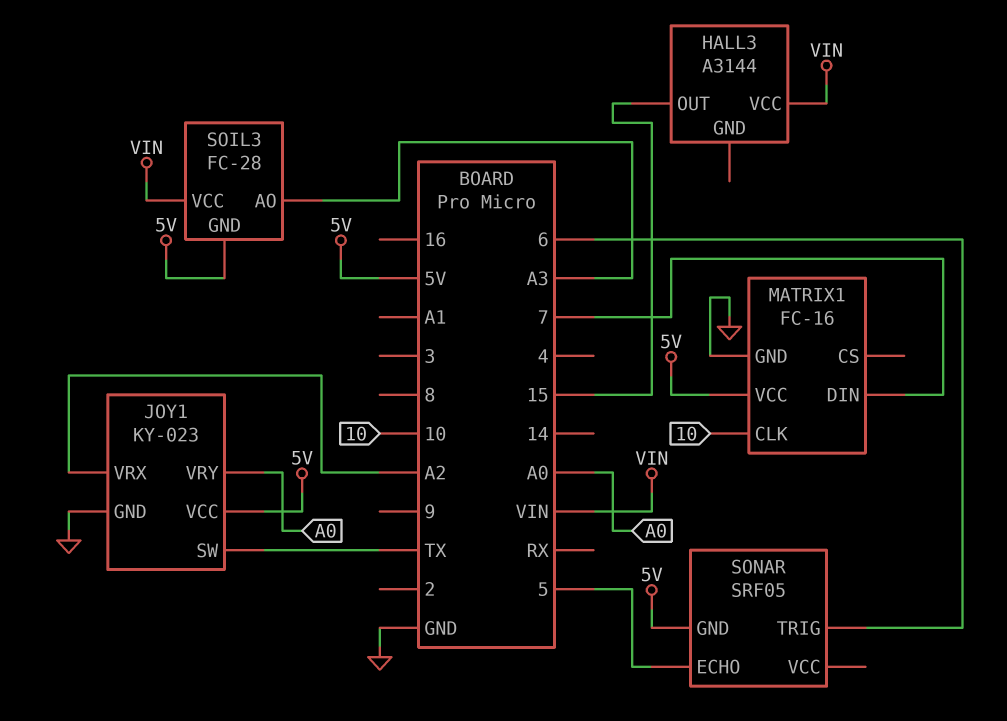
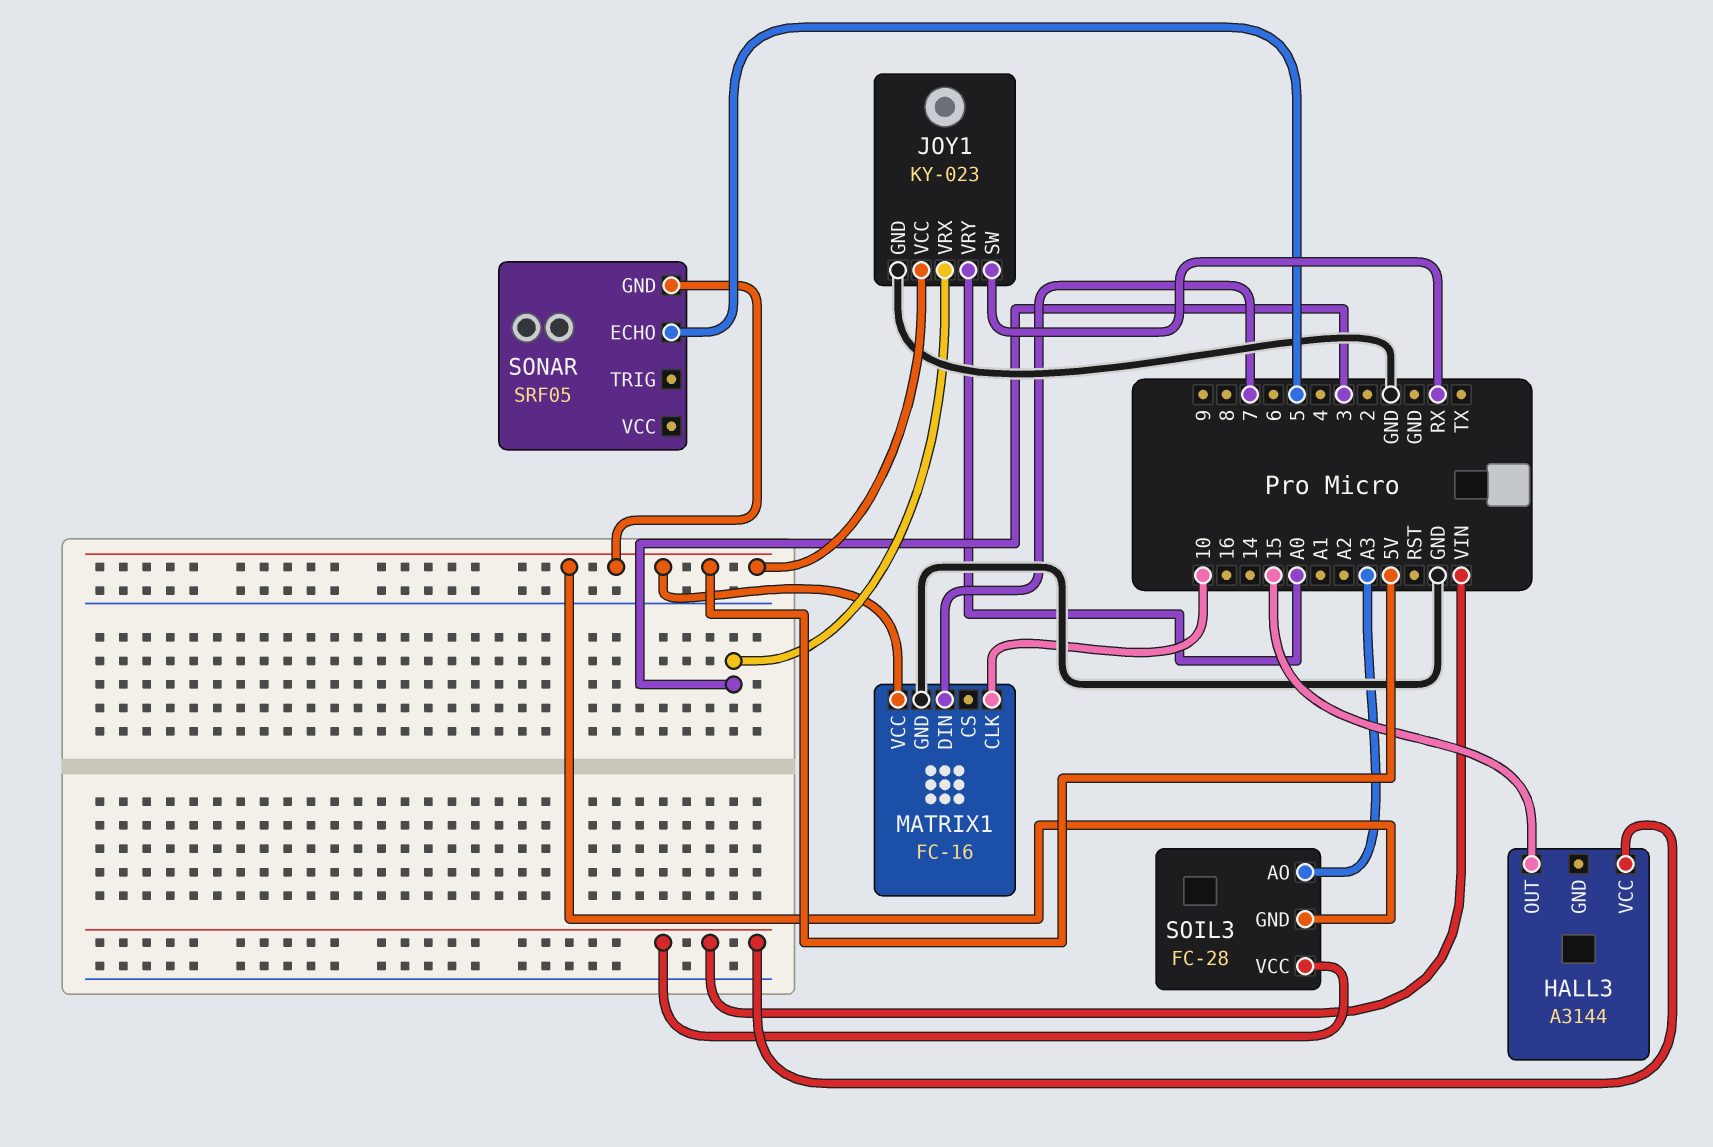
JOY1 pin SW: TX -> RX
JOY1 pin VRX: A2 -> 3
SONAR pin TRIG: 6 -> none

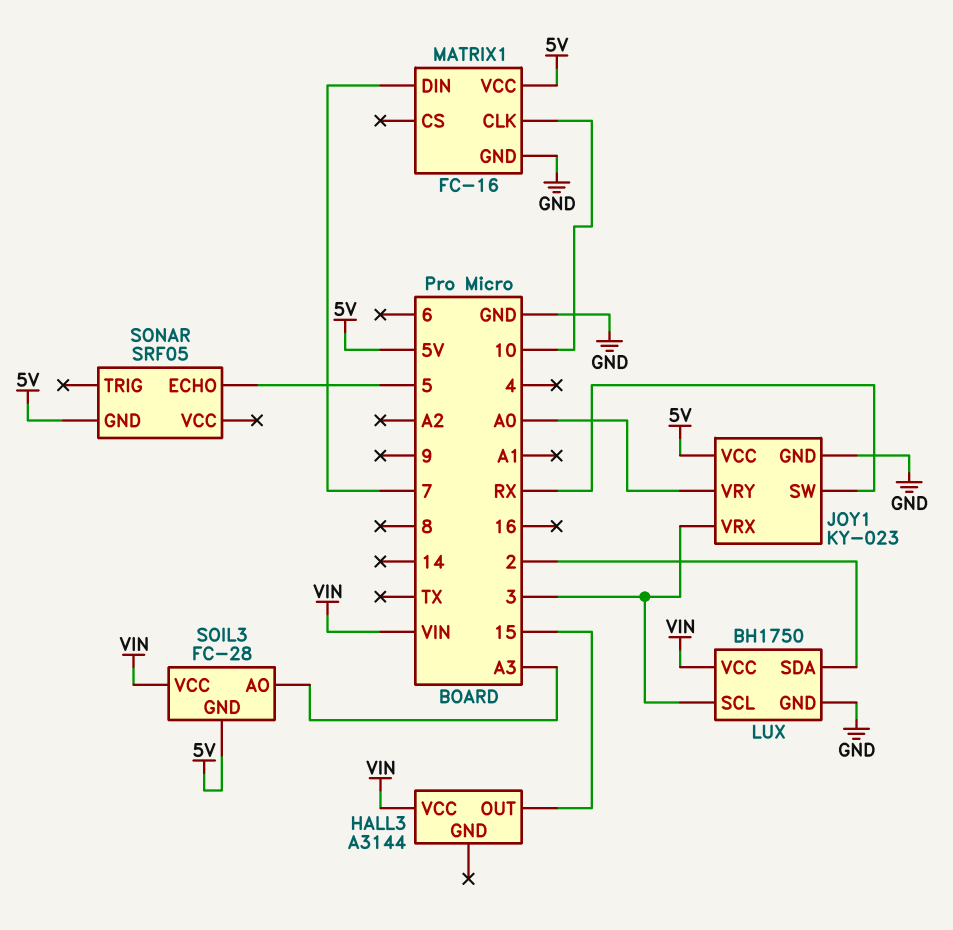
LUX: none -> BH1750
LUX pin GND: none -> GND
LUX pin SCL: none -> 3
LUX pin SDA: none -> 2
LUX pin VCC: none -> VIN

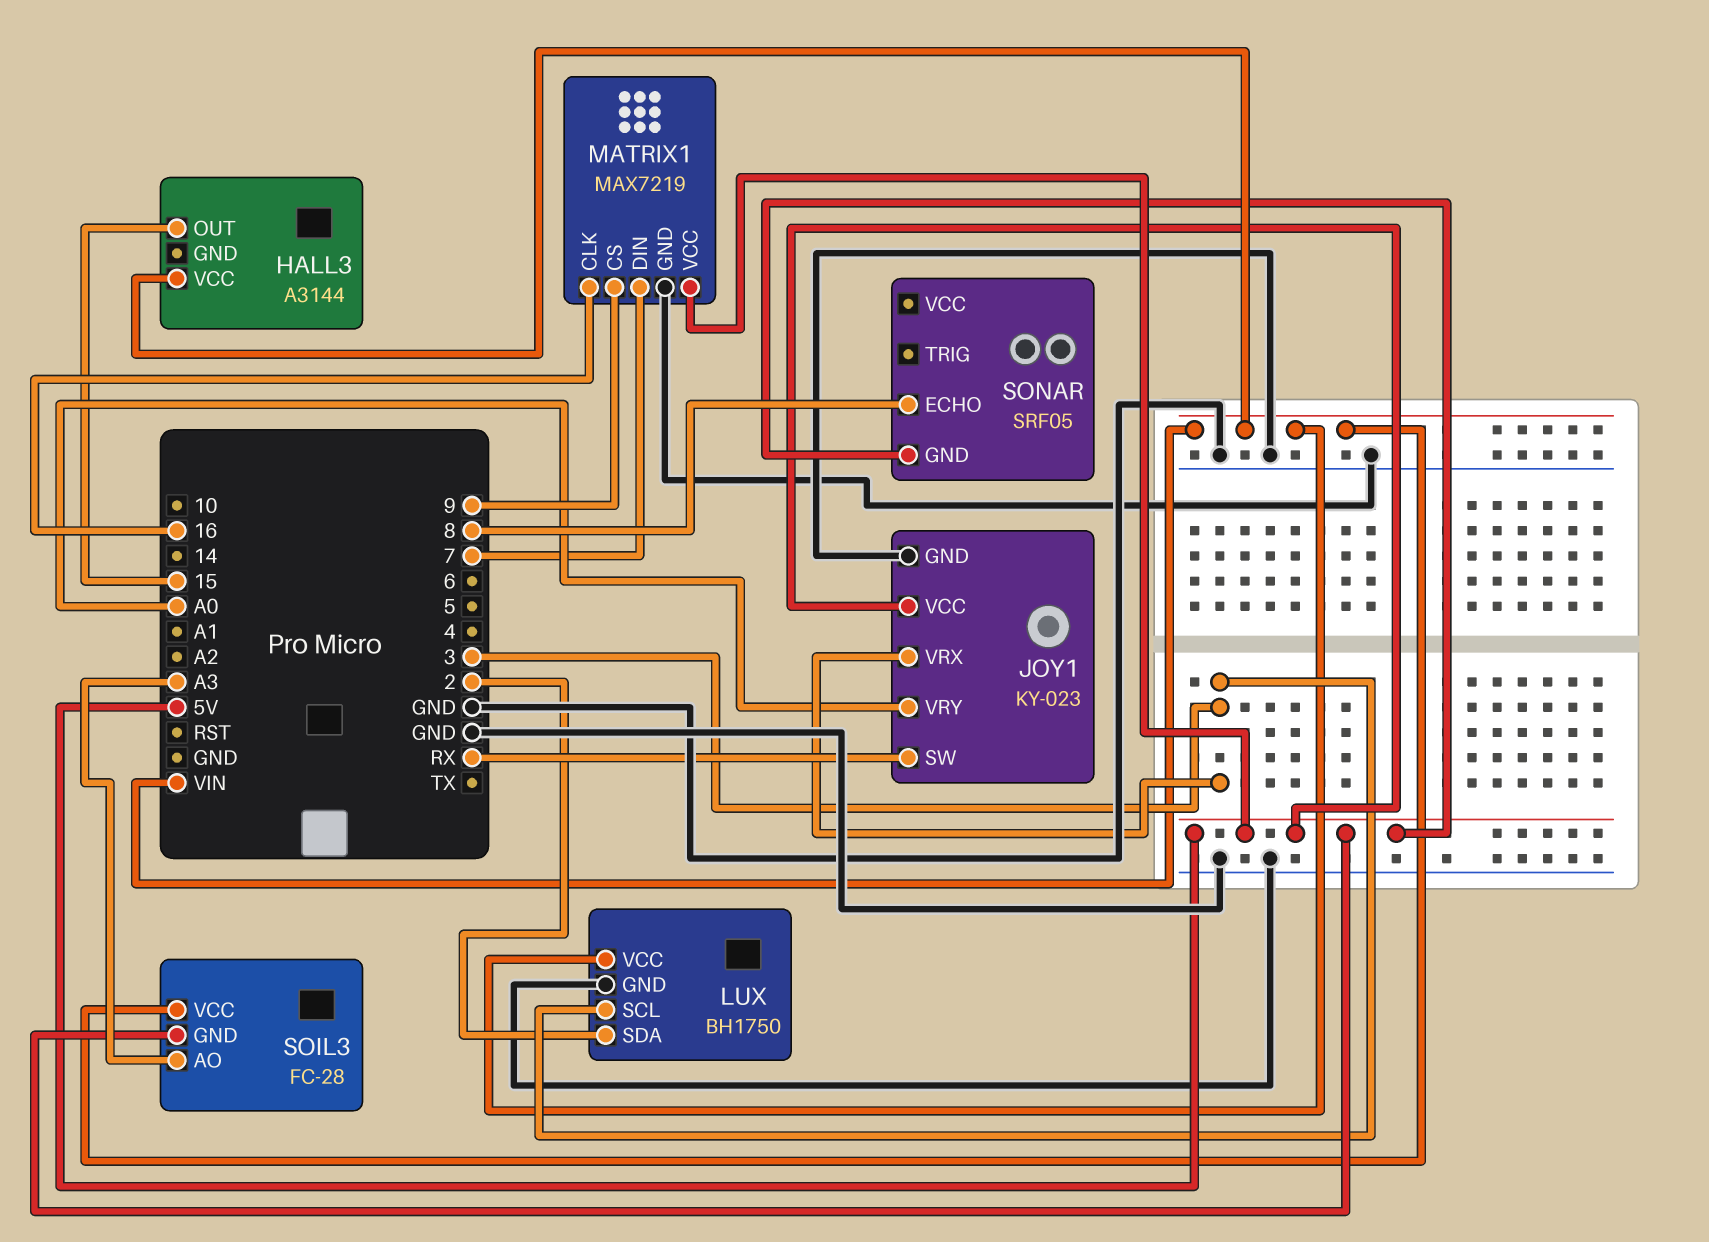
MATRIX1: FC-16 -> MAX7219
MATRIX1 pin CLK: 10 -> 16
MATRIX1 pin CS: none -> 9
SONAR pin ECHO: 5 -> 8

